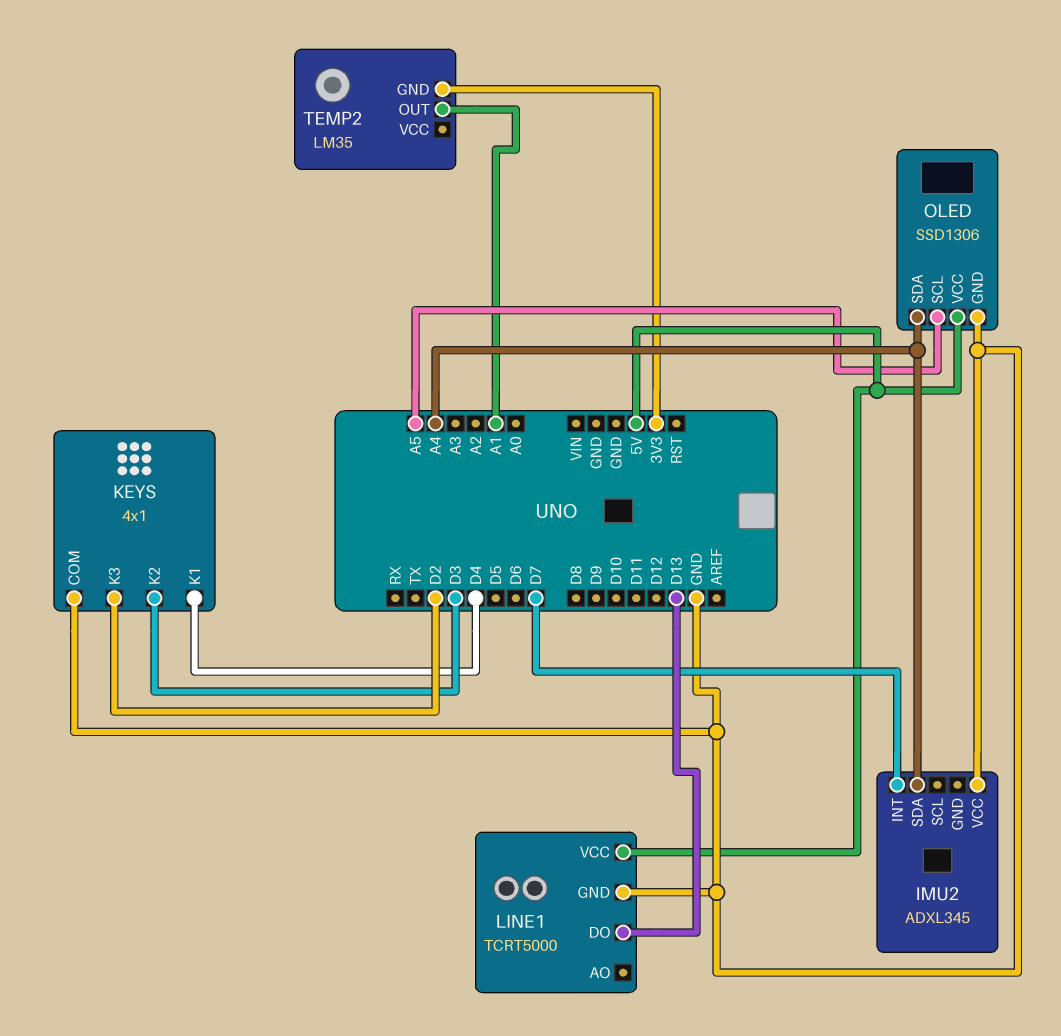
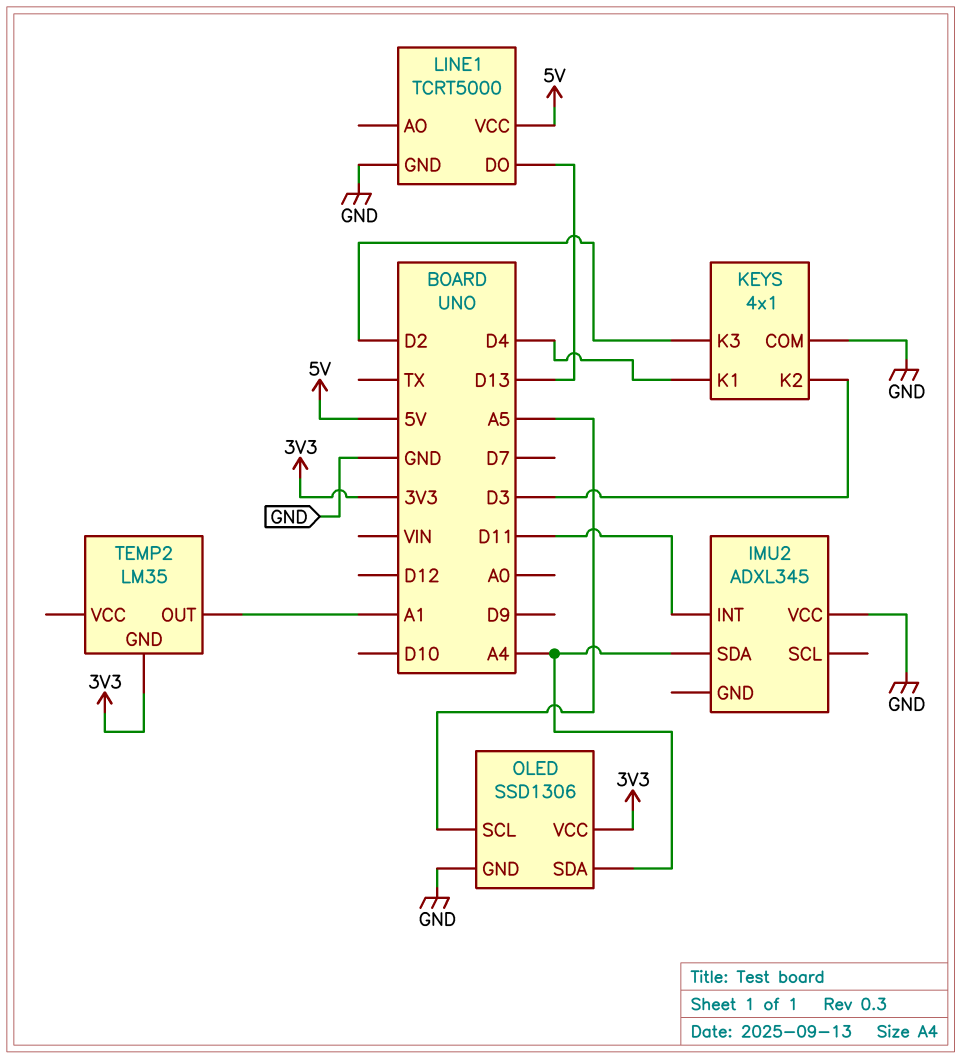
IMU2 pin INT: D7 -> D11
OLED pin VCC: 5V -> 3V3

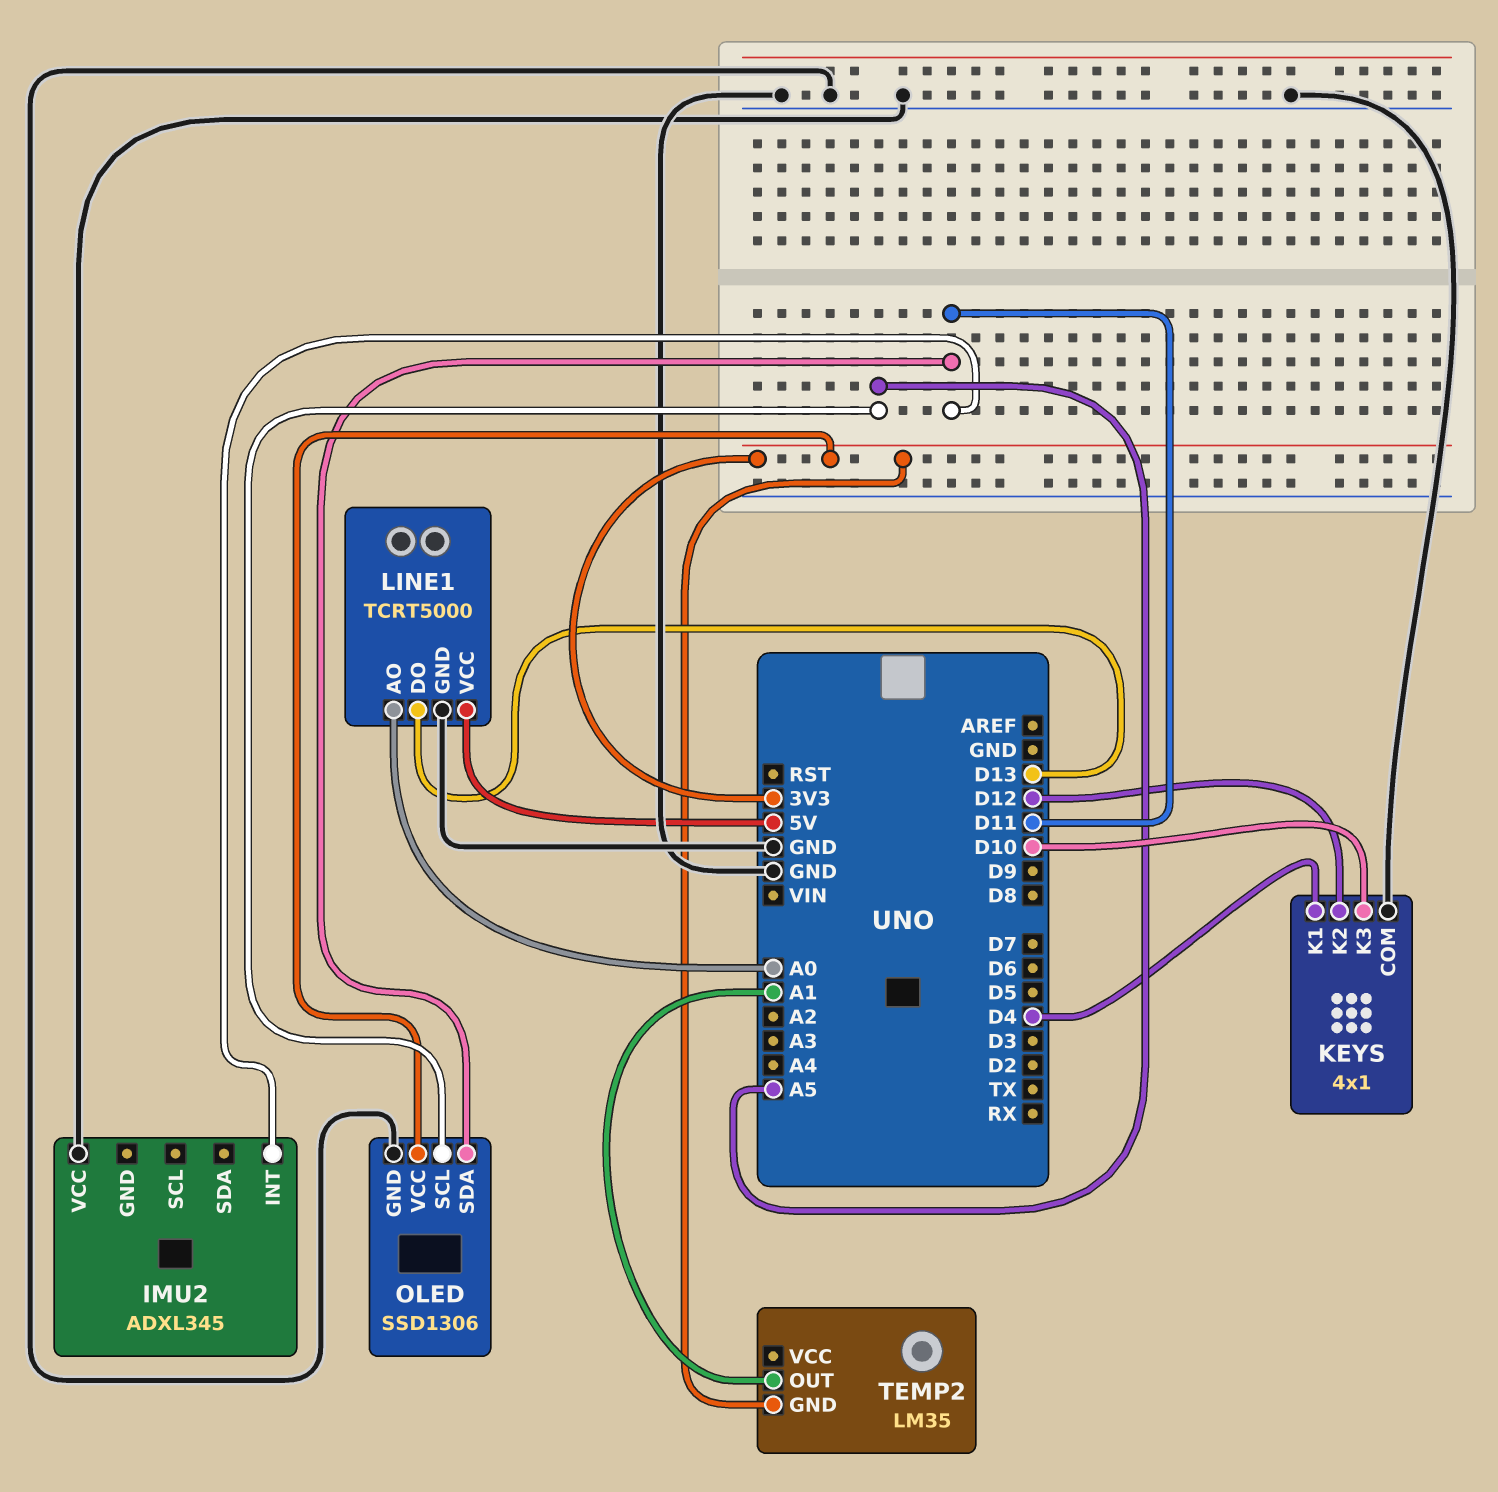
IMU2 pin SDA: A4 -> none
KEYS pin K2: D3 -> D12
KEYS pin K3: D2 -> D10
LINE1 pin AO: none -> A0
OLED pin SDA: A4 -> D11

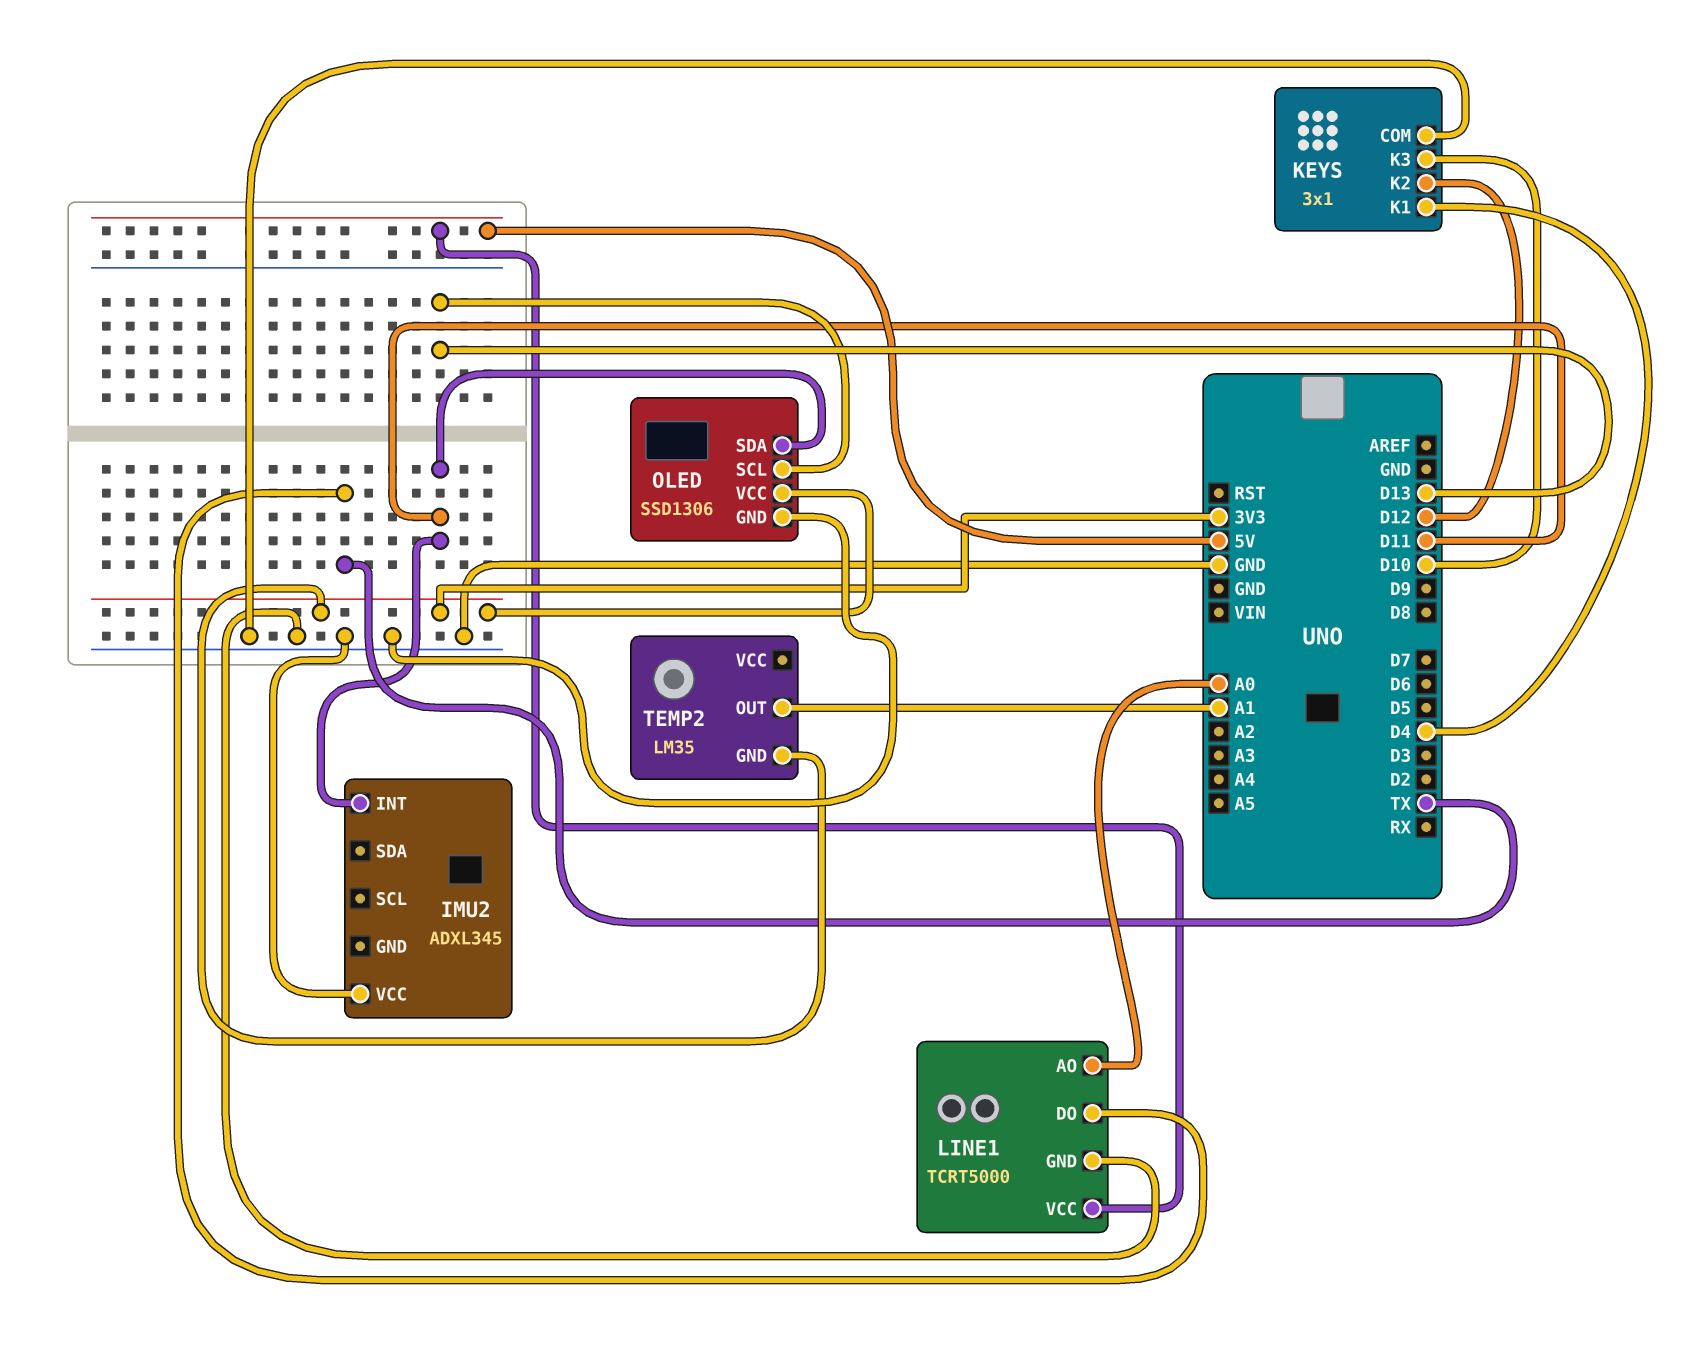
KEYS: 4x1 -> 3x1
LINE1 pin DO: D13 -> TX
OLED pin SCL: A5 -> D13

